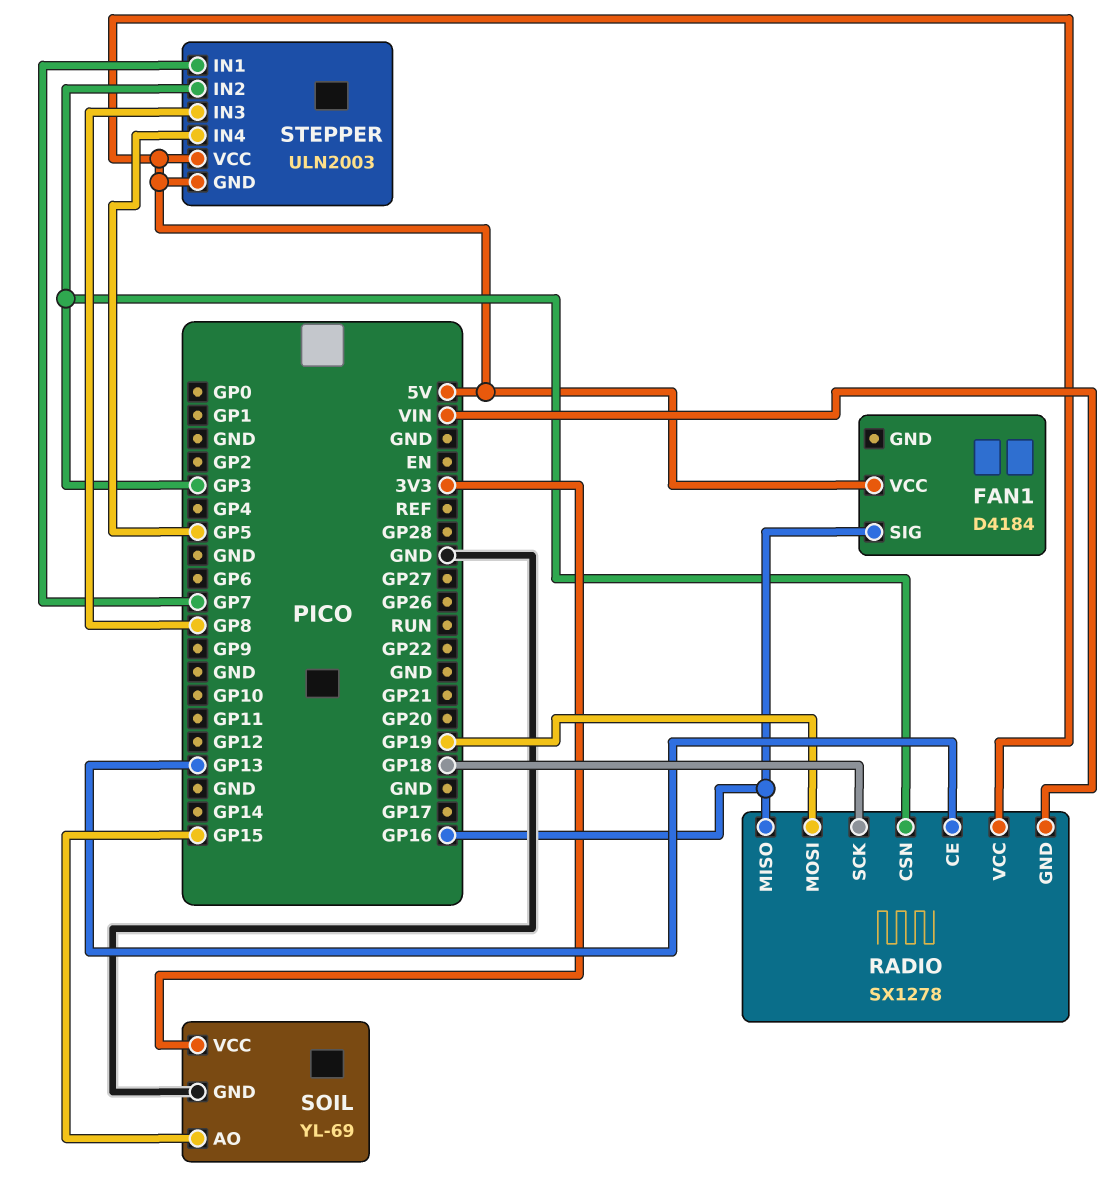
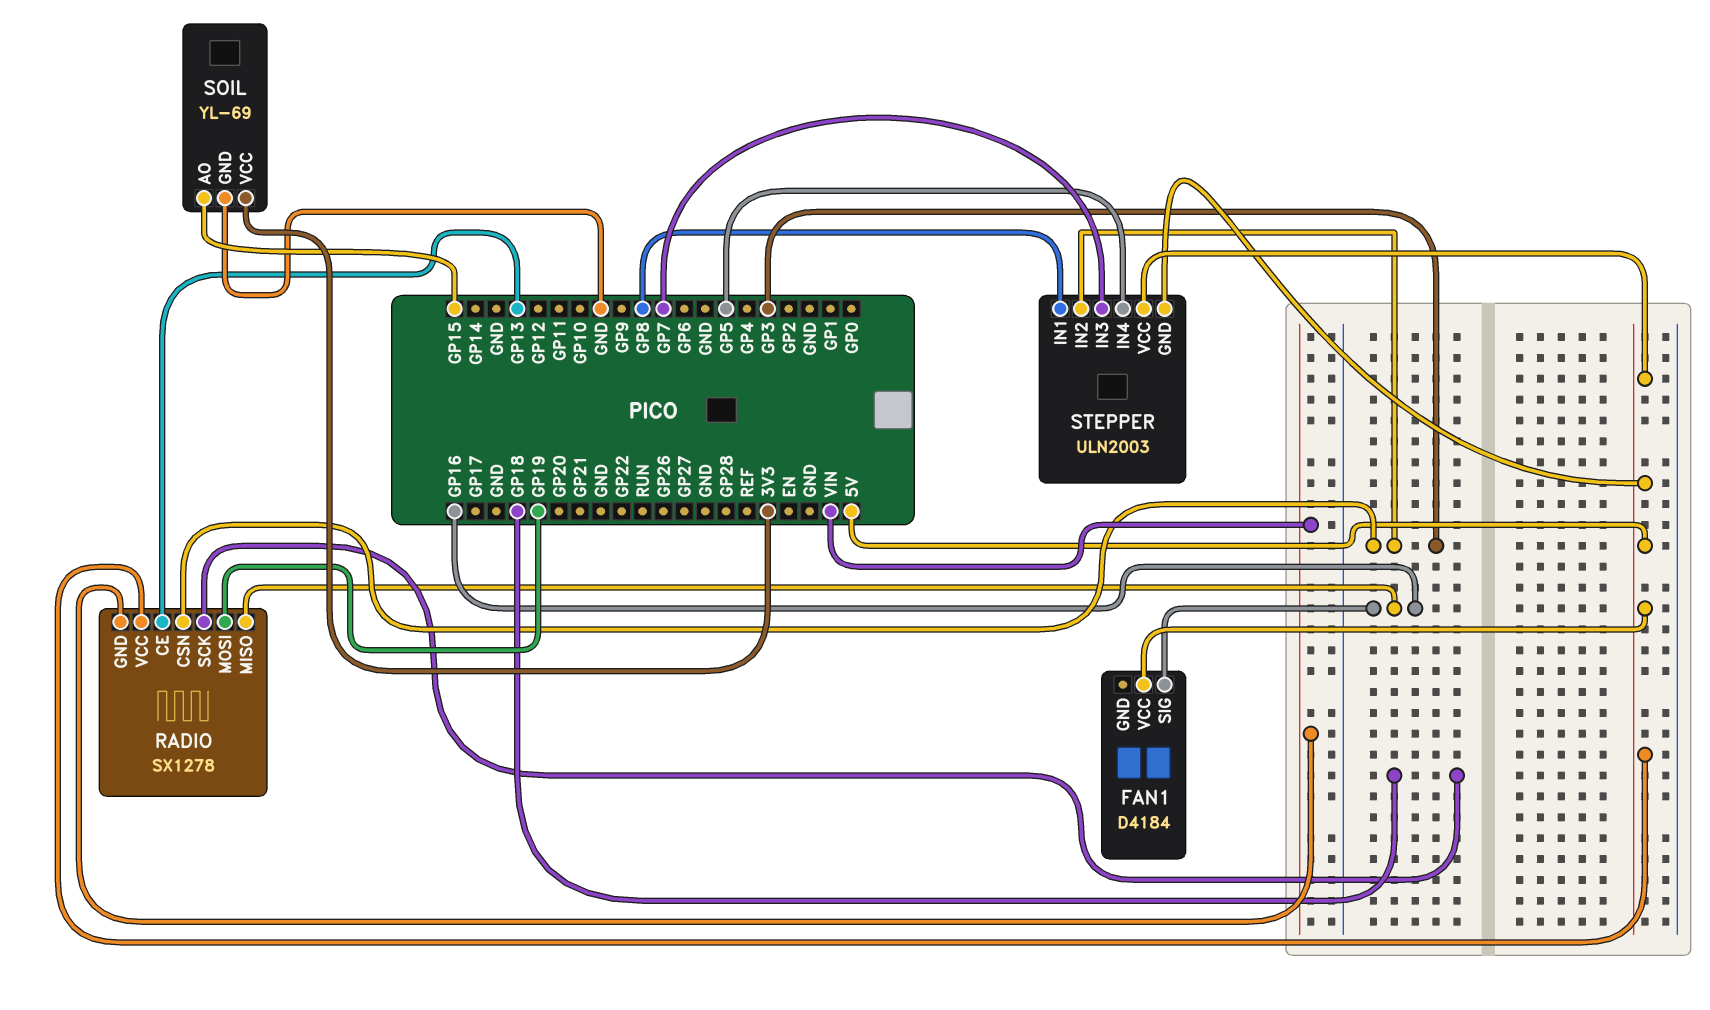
STEPPER pin IN1: GP7 -> GP8
STEPPER pin IN3: GP8 -> GP7

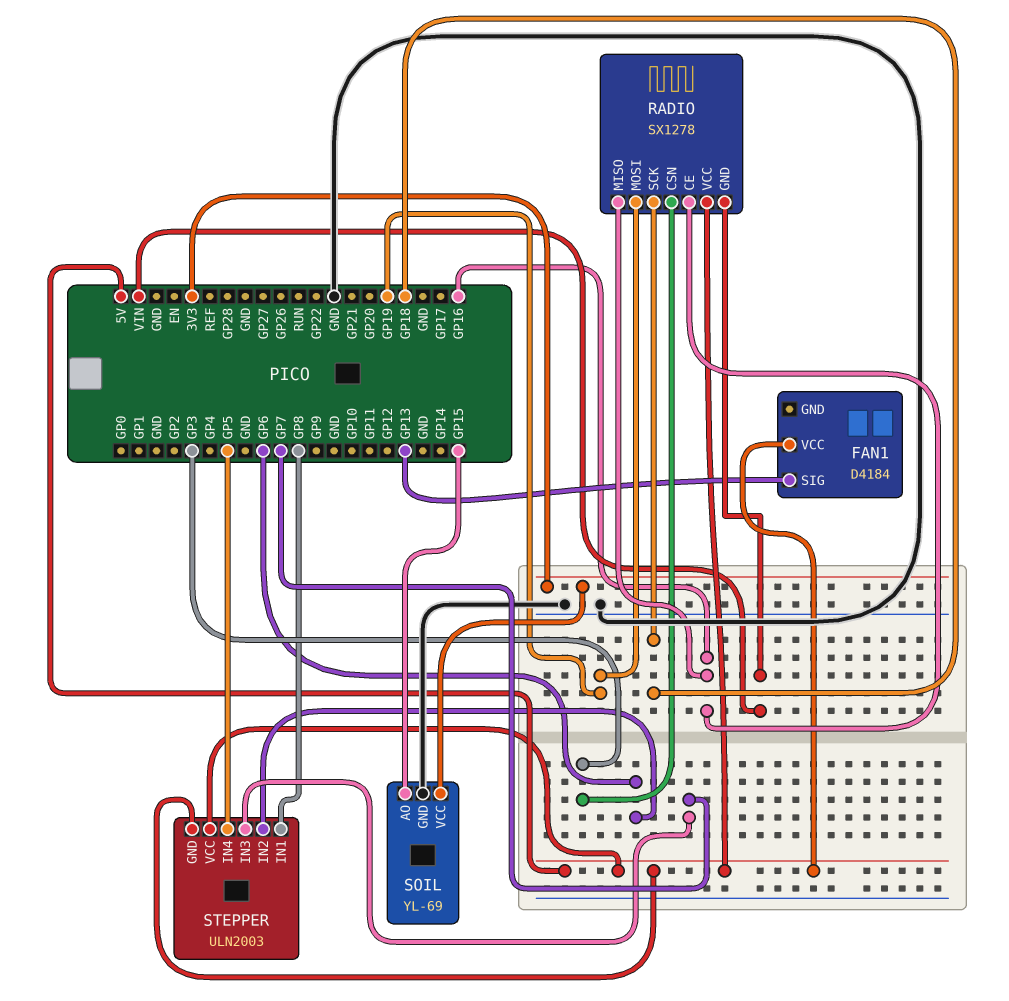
FAN1 pin SIG: GP16 -> GP13
RADIO pin CE: GP13 -> GP16
STEPPER pin IN2: GP3 -> GP6

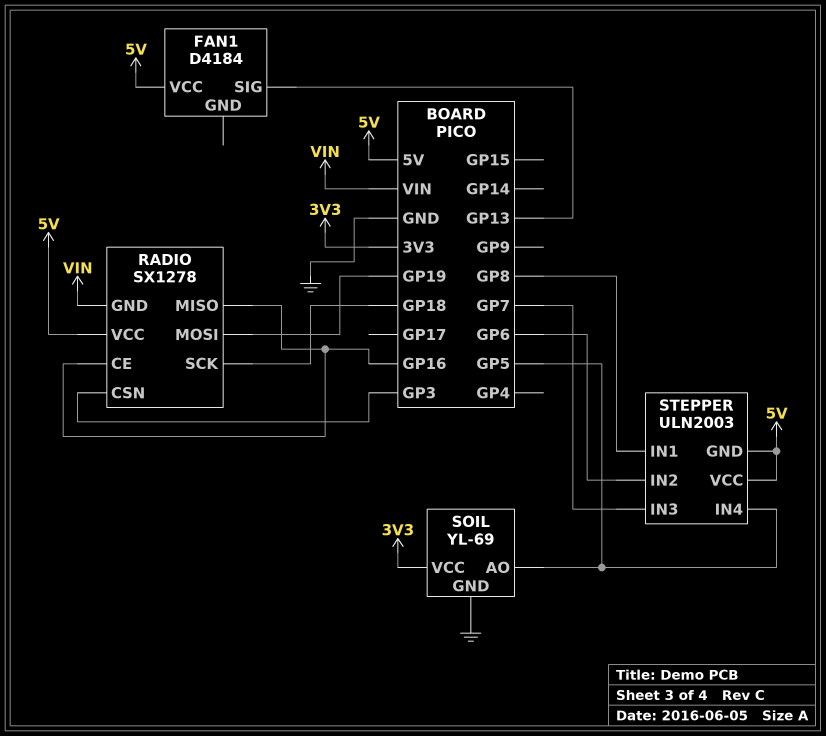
SOIL pin AO: GP15 -> GP5

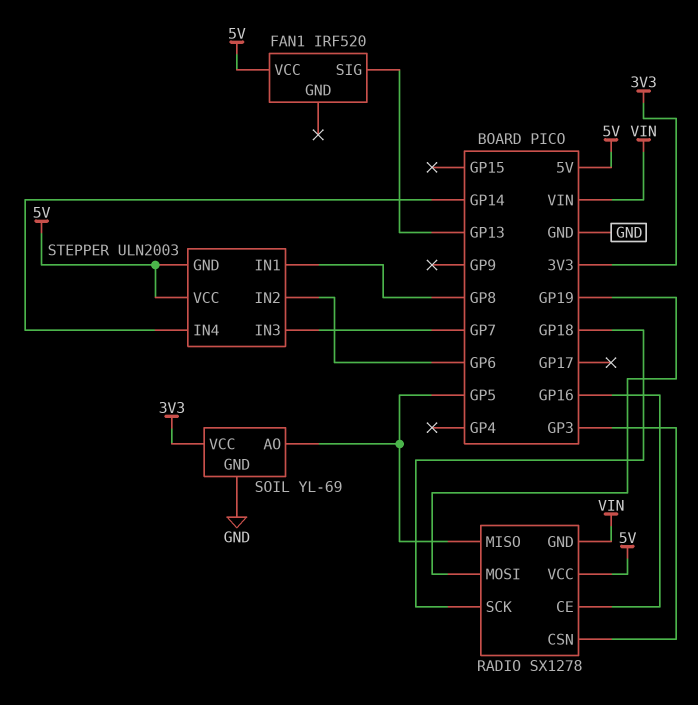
FAN1: D4184 -> IRF520
RADIO pin MISO: GP16 -> GP5
STEPPER pin IN4: GP5 -> GP14

